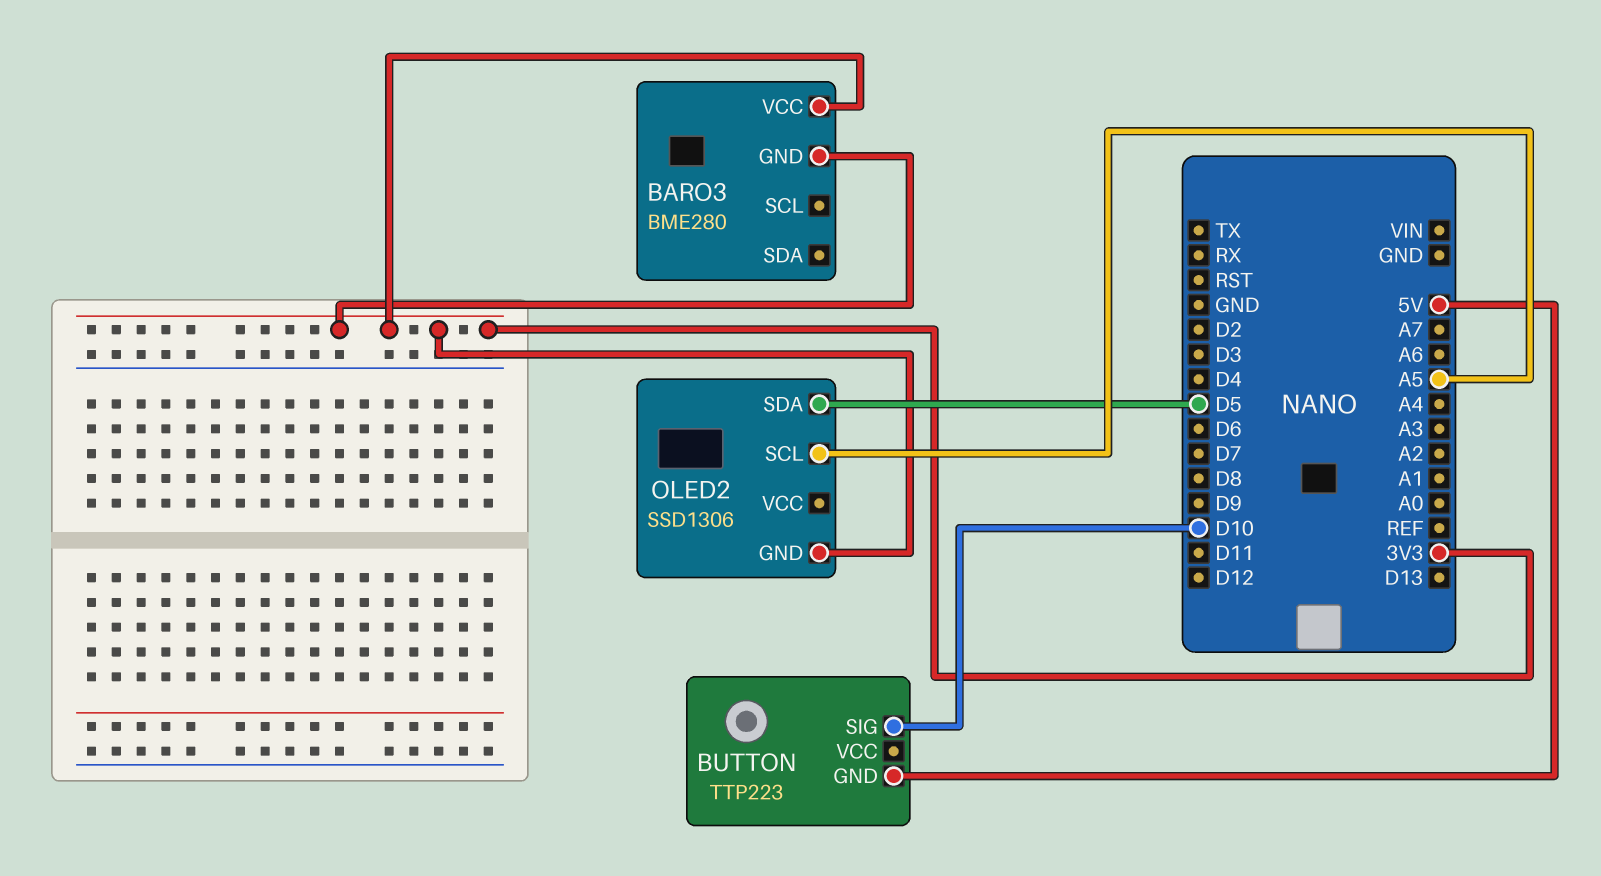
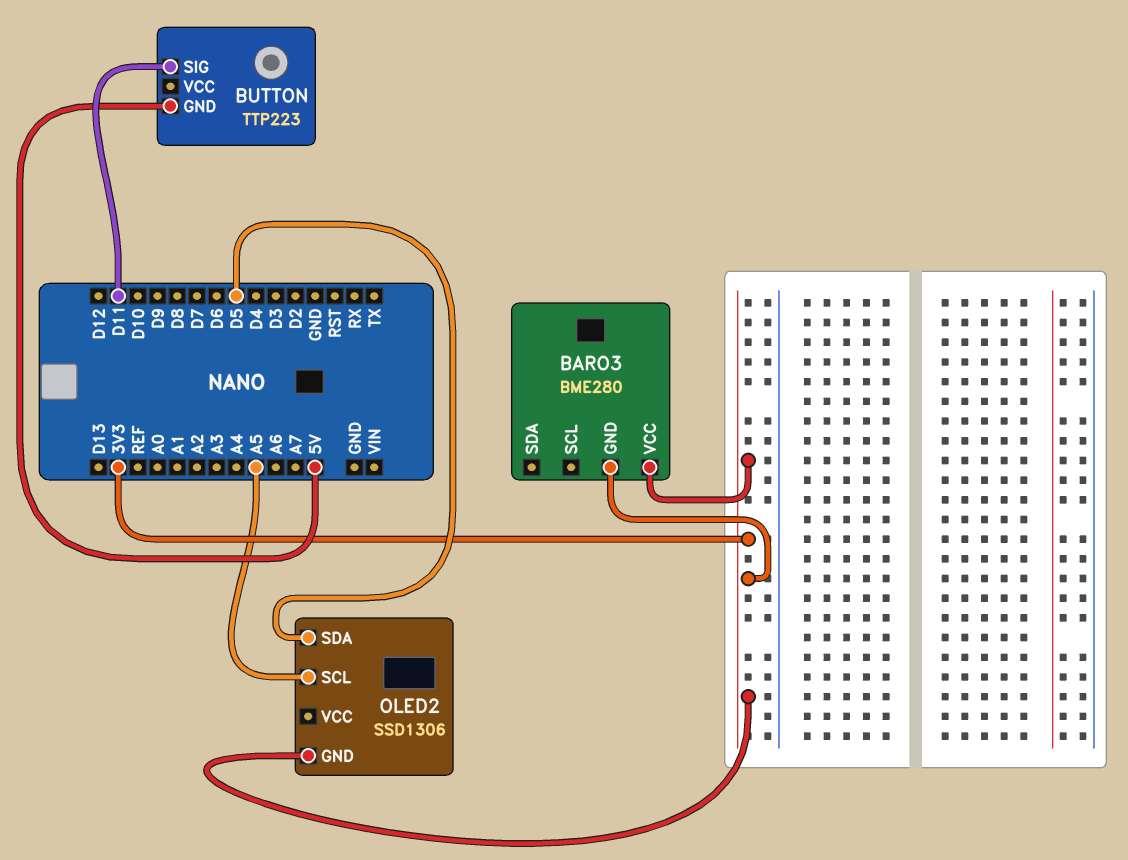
BUTTON pin SIG: D10 -> D11

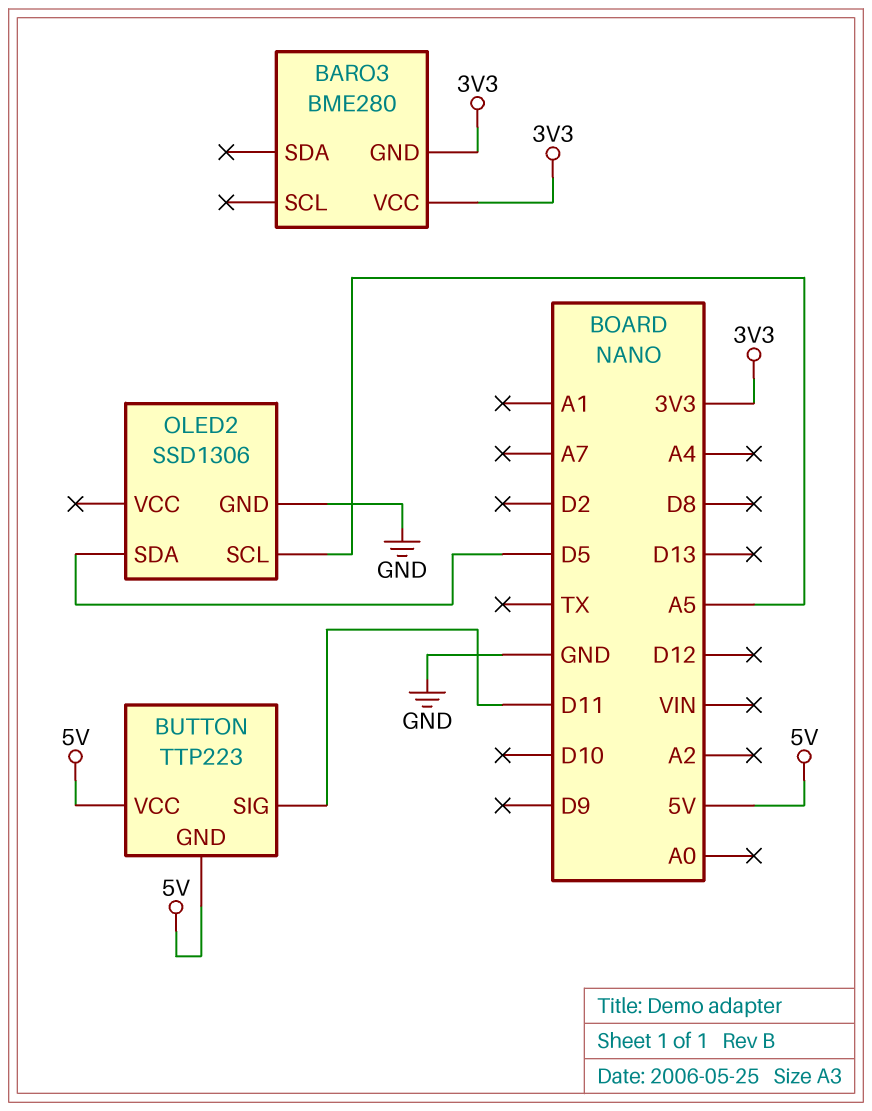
BUTTON pin VCC: none -> 5V
OLED2 pin GND: 3V3 -> GND

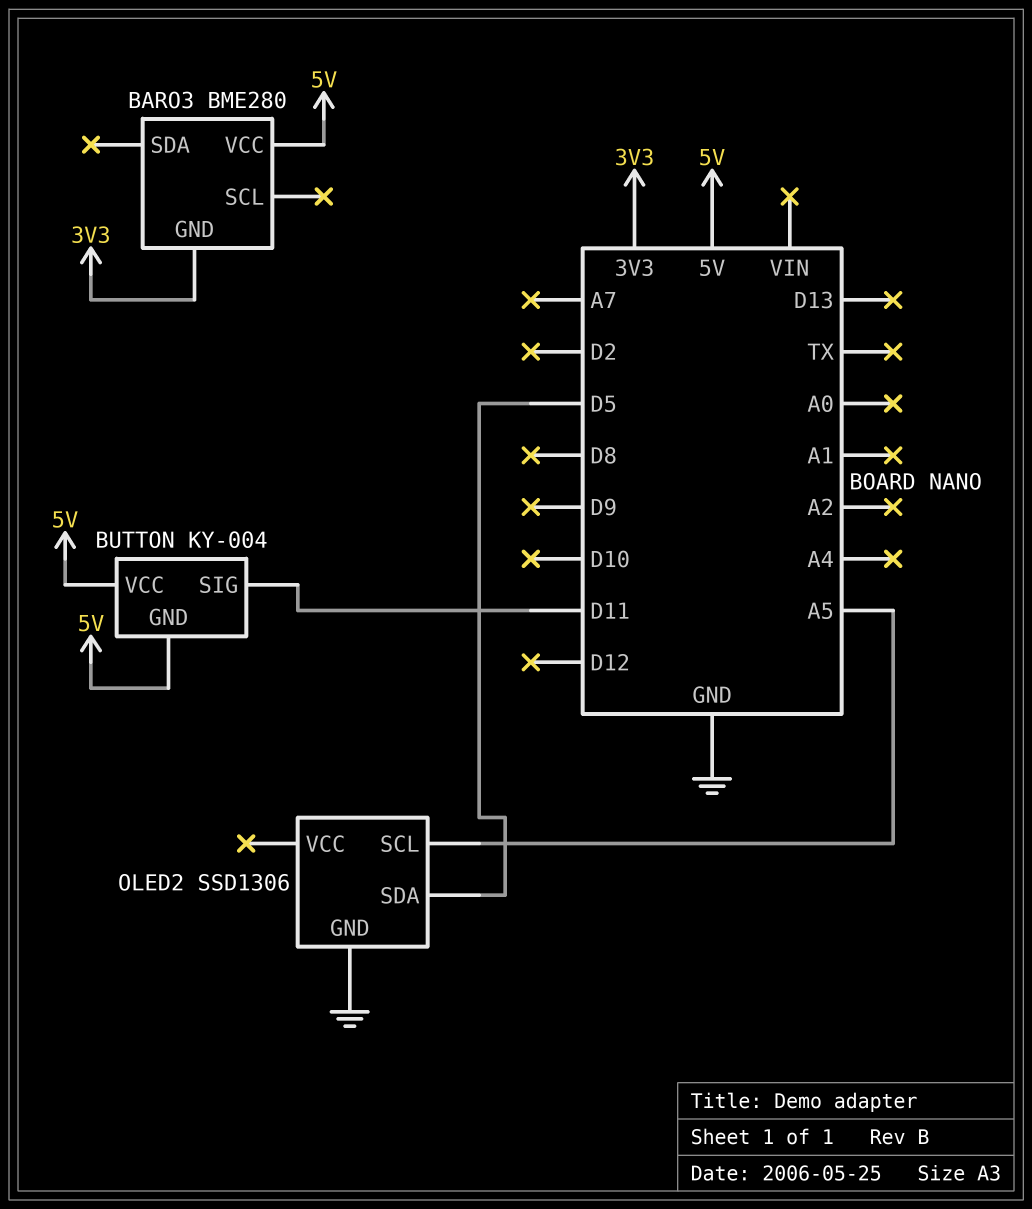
BARO3 pin VCC: 3V3 -> 5V
BUTTON: TTP223 -> KY-004

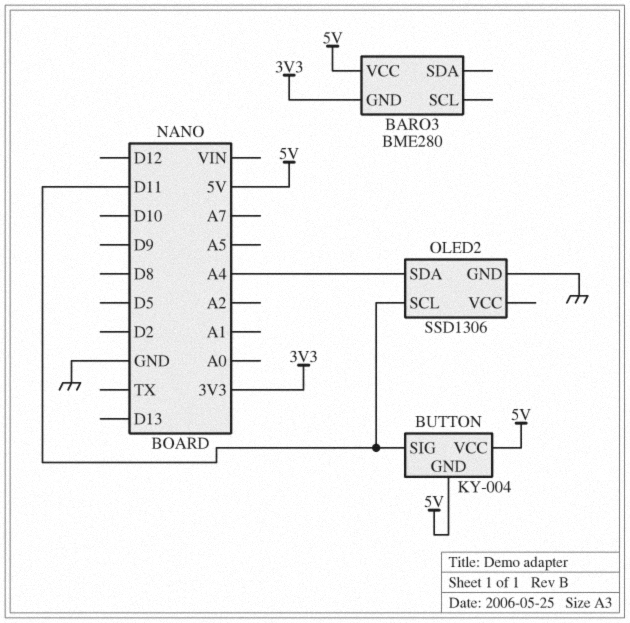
OLED2 pin SCL: A5 -> D11
OLED2 pin SDA: D5 -> A4

